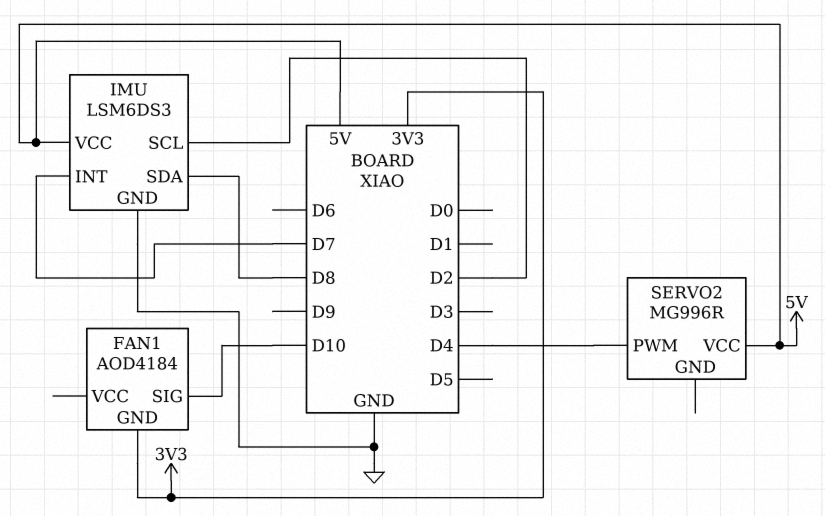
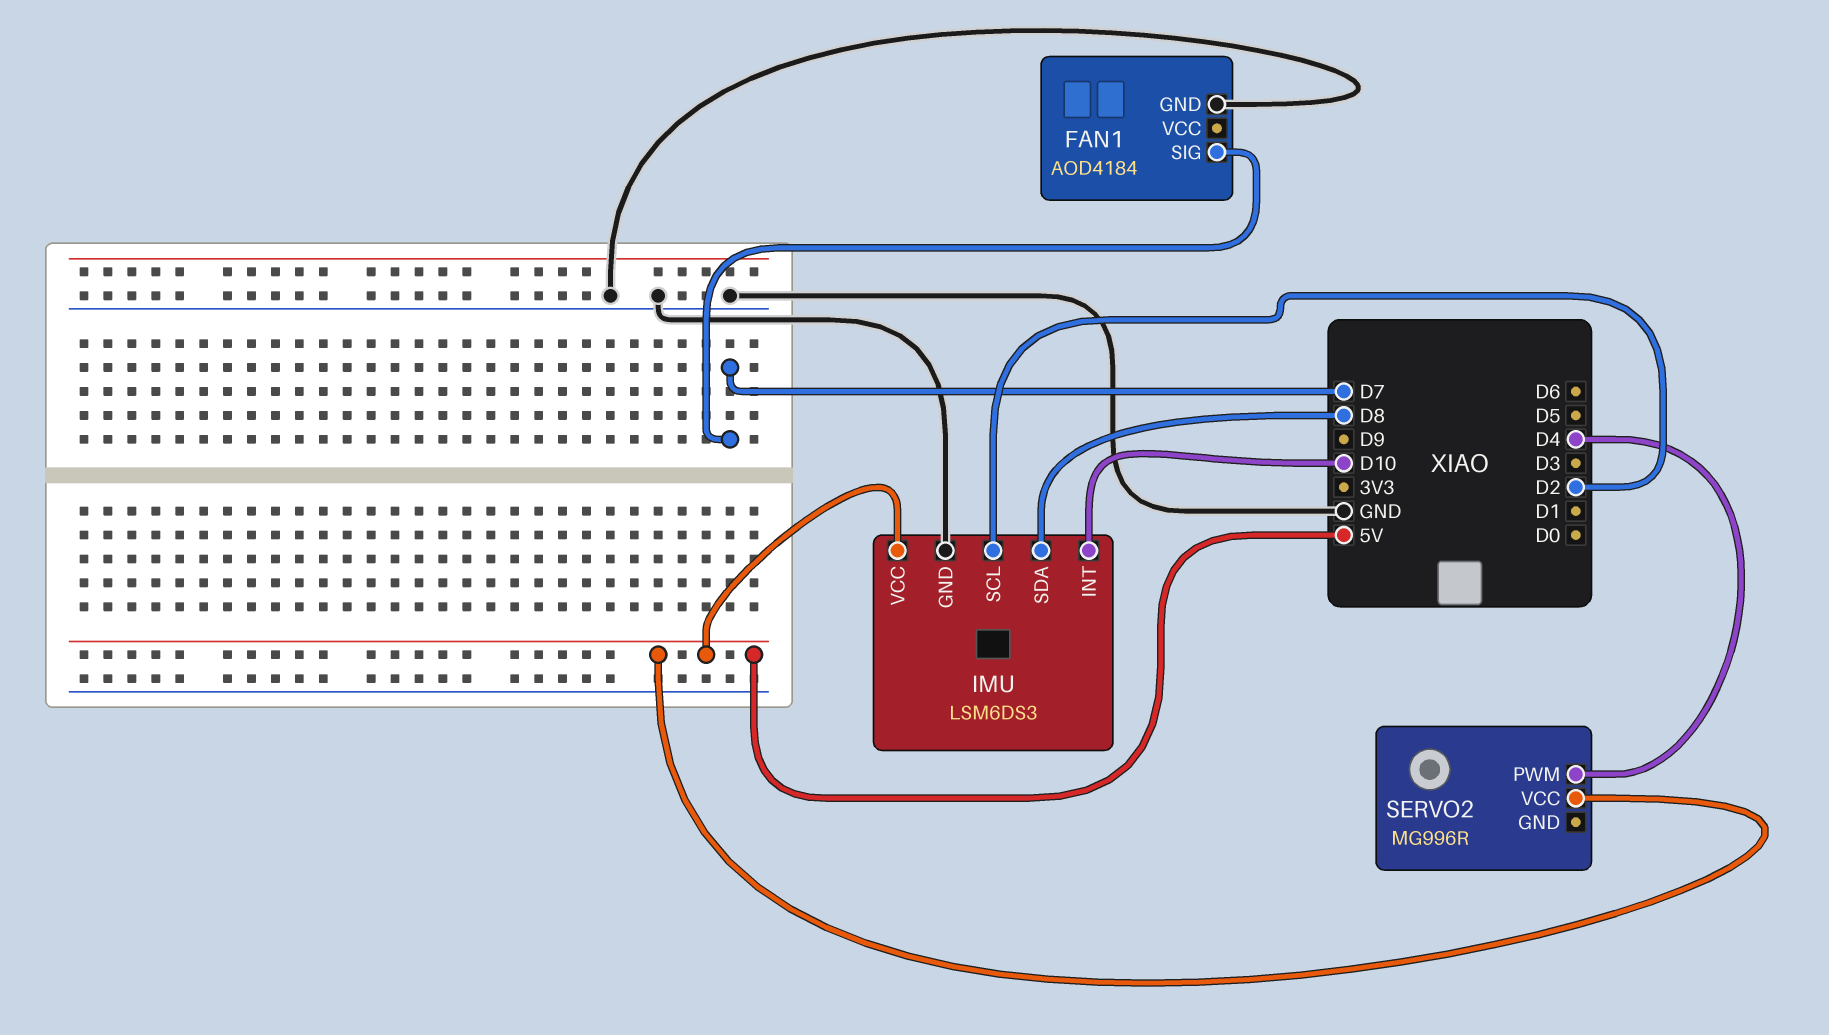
FAN1 pin GND: 3V3 -> GND
FAN1 pin SIG: D10 -> D7
IMU pin INT: D7 -> D10

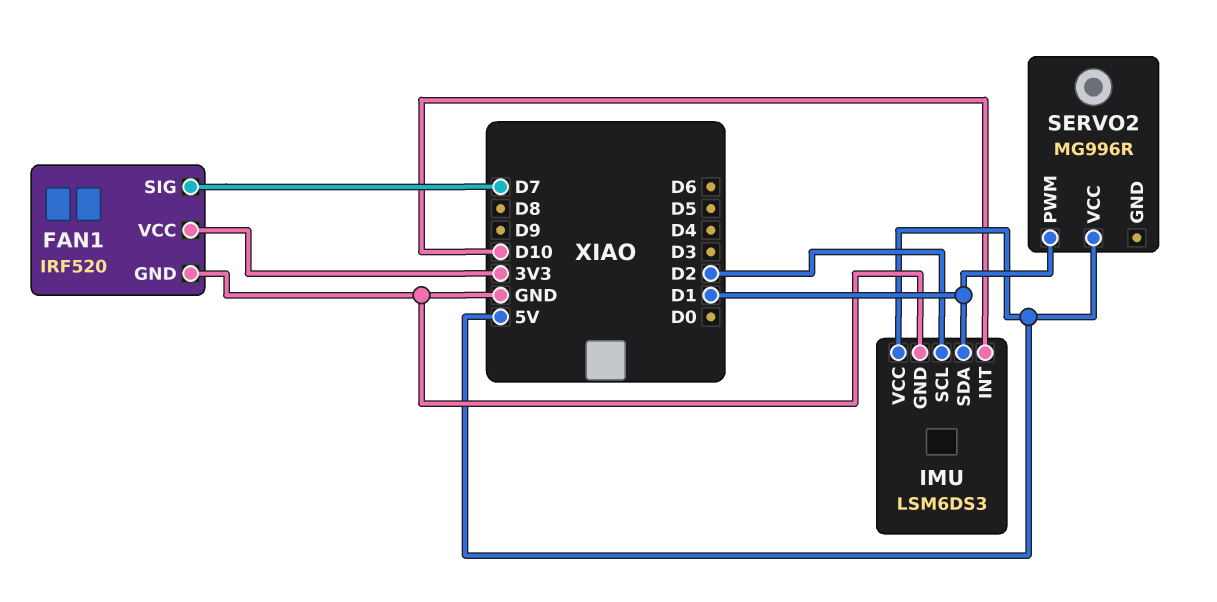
FAN1: AOD4184 -> IRF520
FAN1 pin VCC: none -> 3V3
IMU pin SDA: D8 -> D1
SERVO2 pin PWM: D4 -> D1

